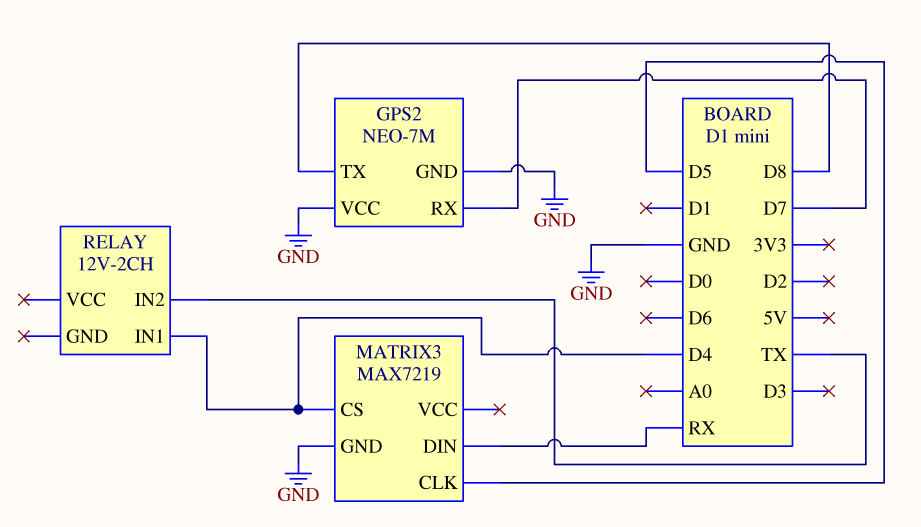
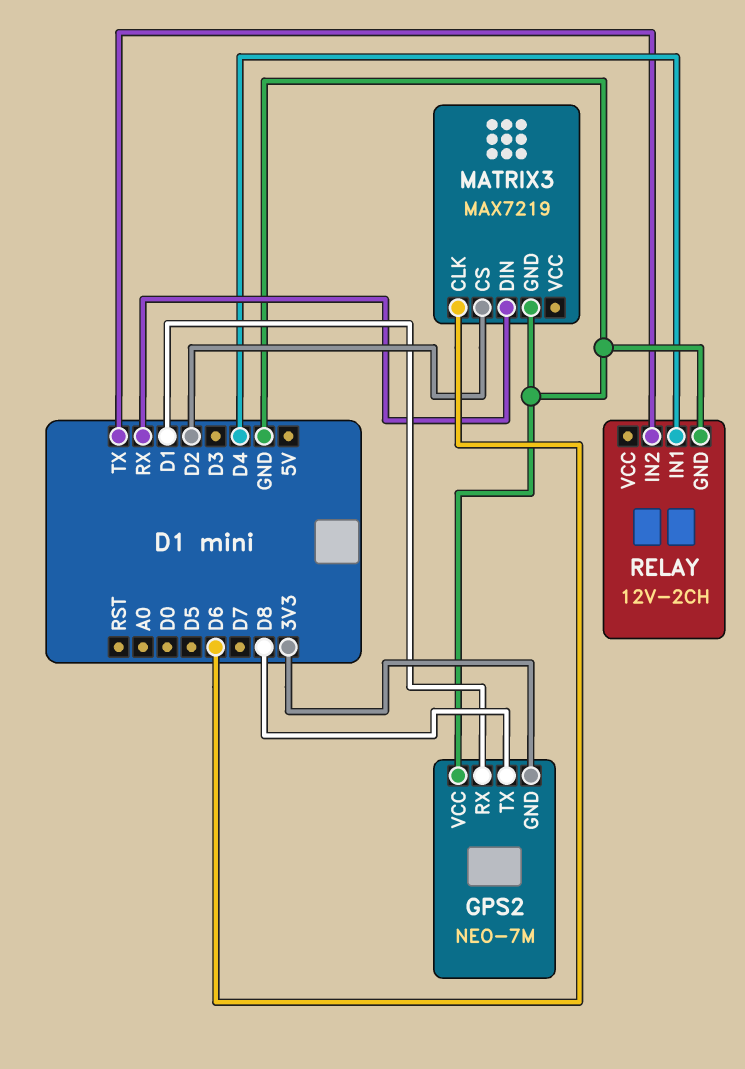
GPS2 pin GND: GND -> 3V3
GPS2 pin RX: D7 -> D1
MATRIX3 pin CLK: D5 -> D6
MATRIX3 pin CS: D4 -> D2
RELAY pin GND: none -> GND

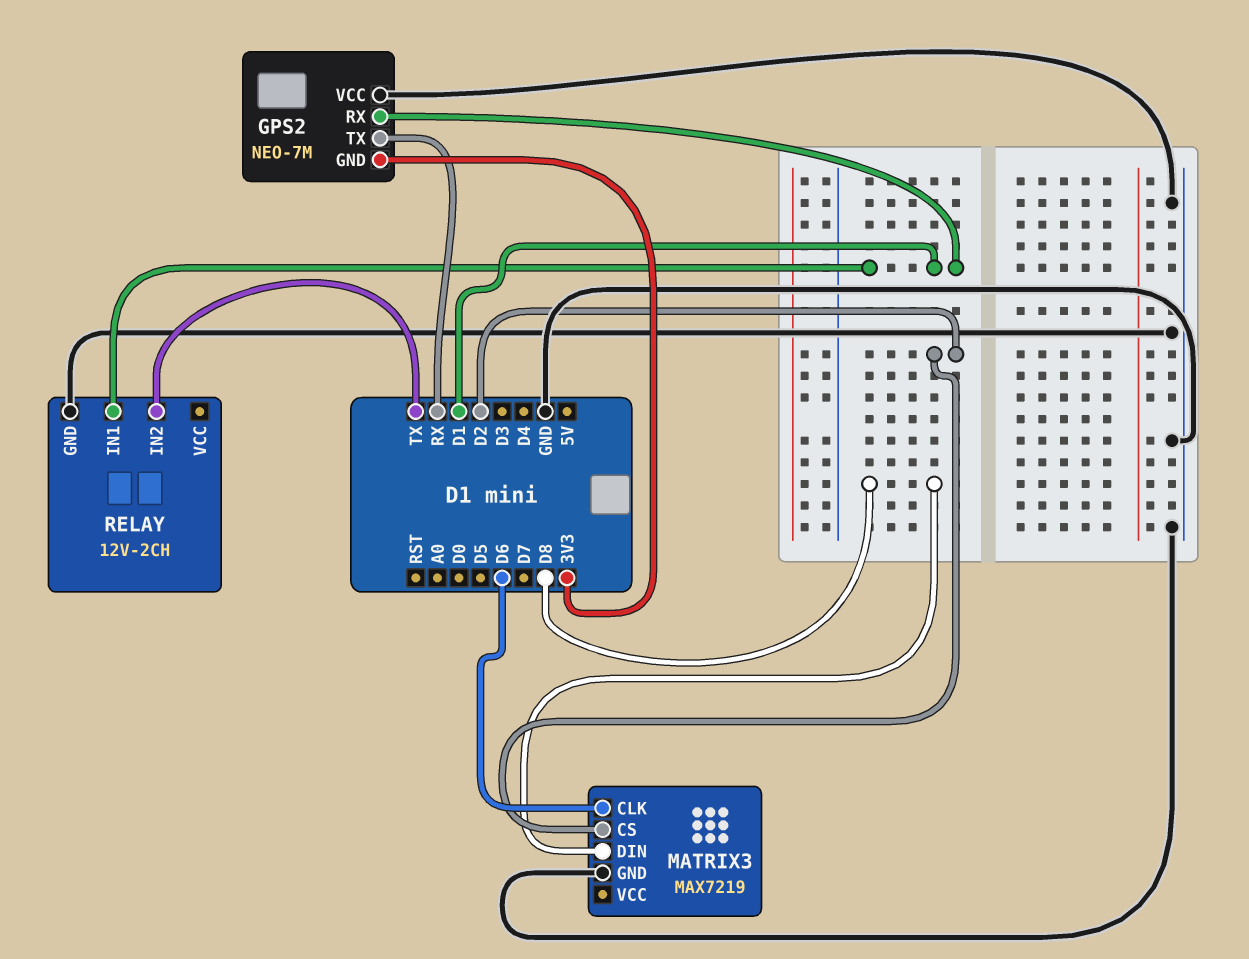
GPS2 pin TX: D8 -> RX
MATRIX3 pin DIN: RX -> D8
RELAY pin IN1: D4 -> D1

